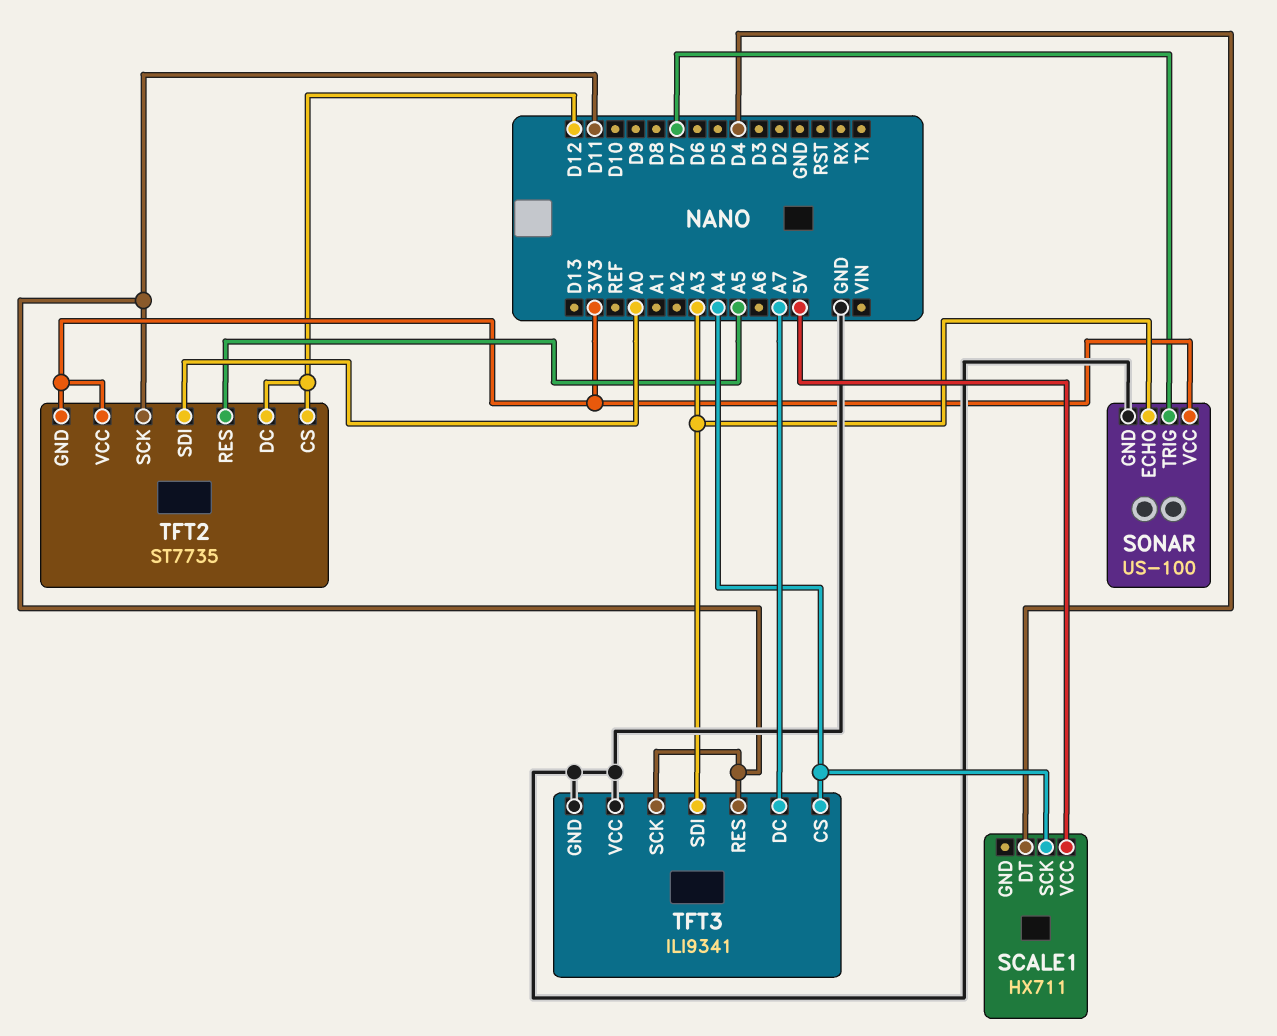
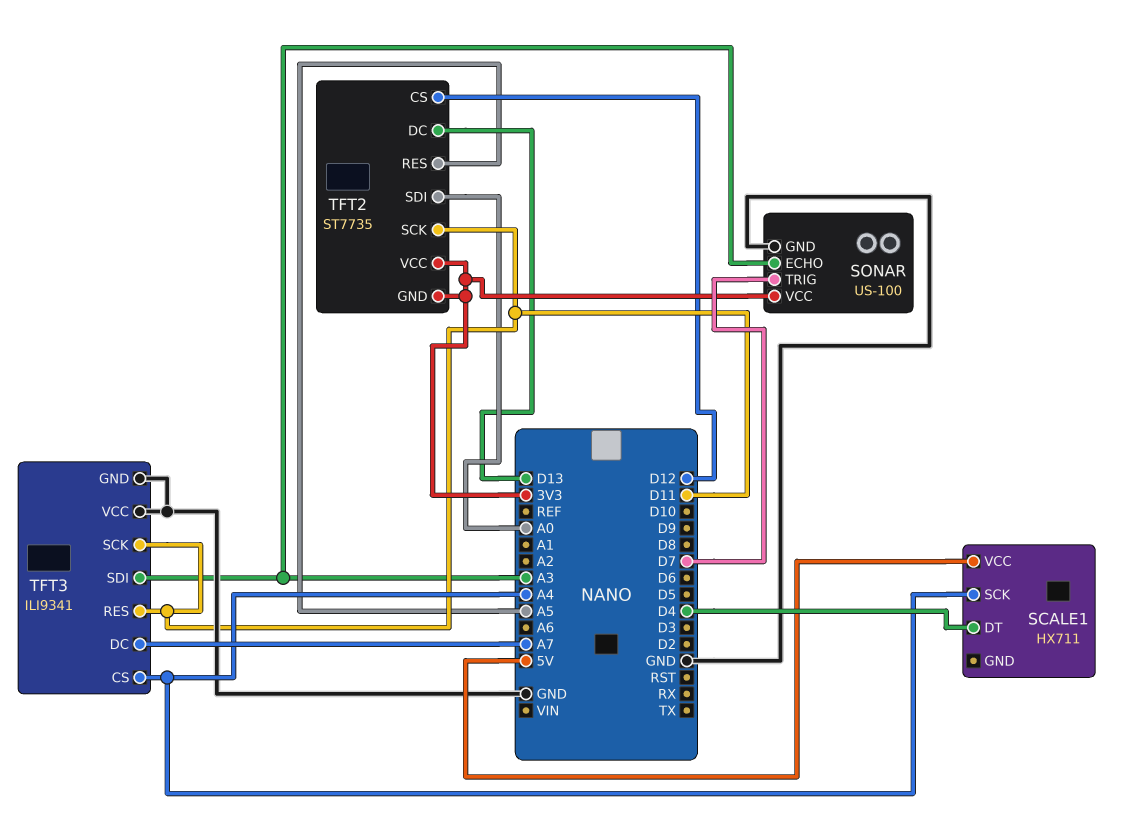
TFT2 pin DC: D12 -> D13

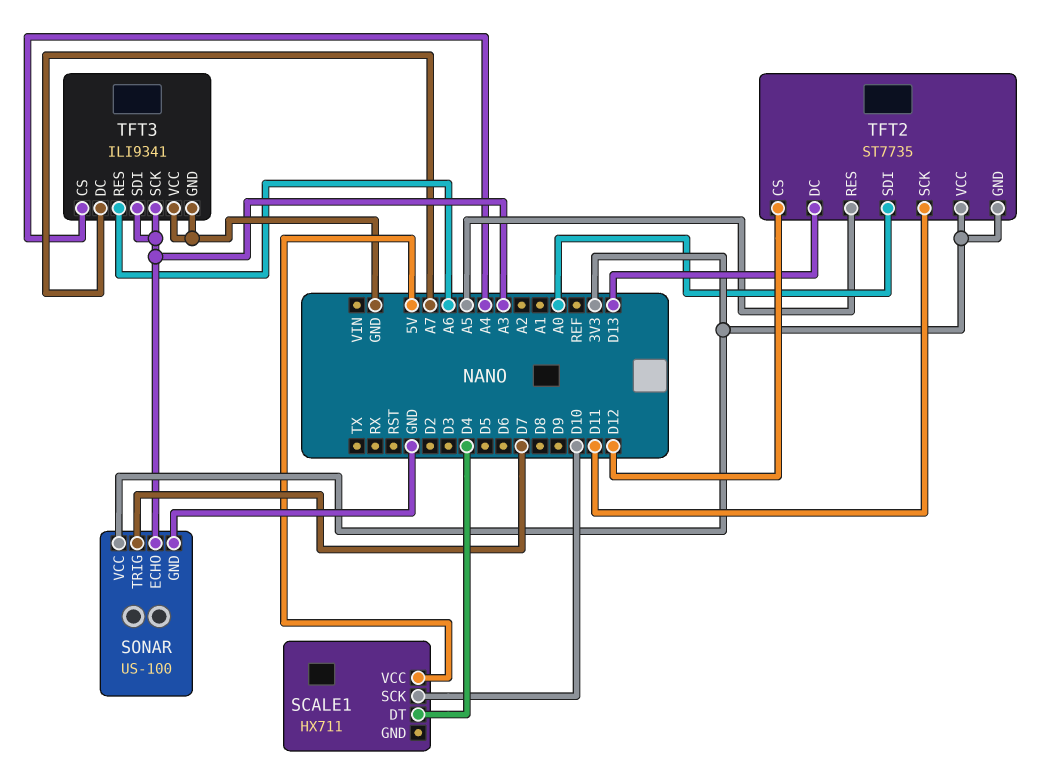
SCALE1 pin SCK: A4 -> D10
TFT3 pin RES: D11 -> A6
TFT3 pin SCK: D11 -> A3

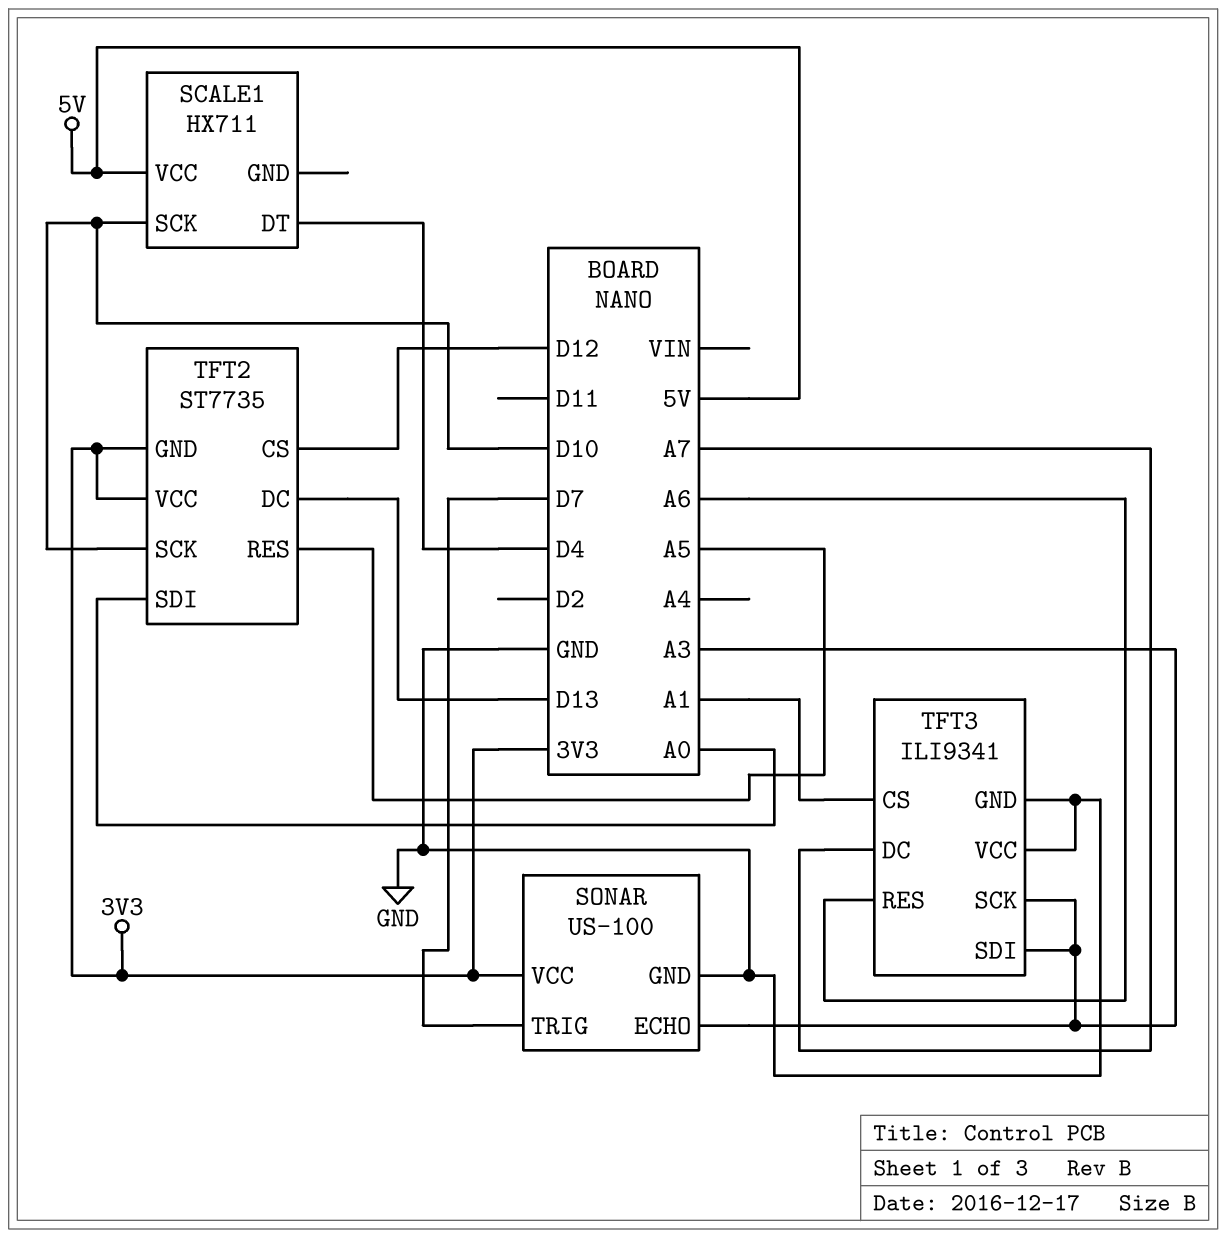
TFT2 pin SCK: D11 -> D10
TFT3 pin CS: A4 -> A1

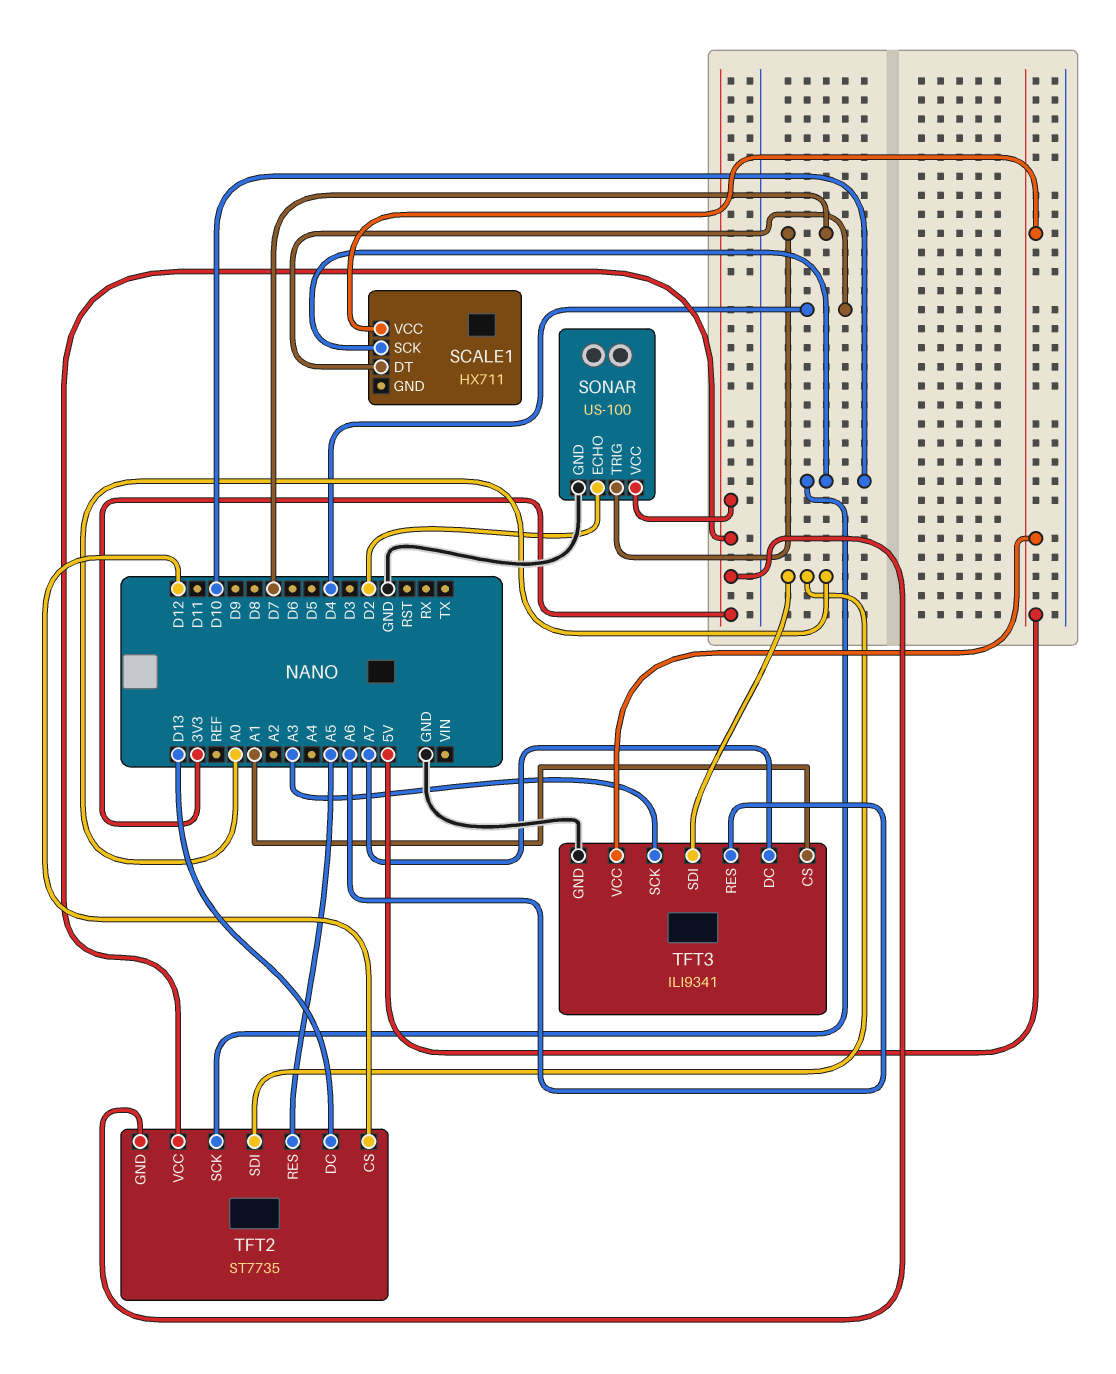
SONAR pin ECHO: A3 -> D2
TFT3 pin SDI: A3 -> A0
TFT3 pin VCC: GND -> 5V

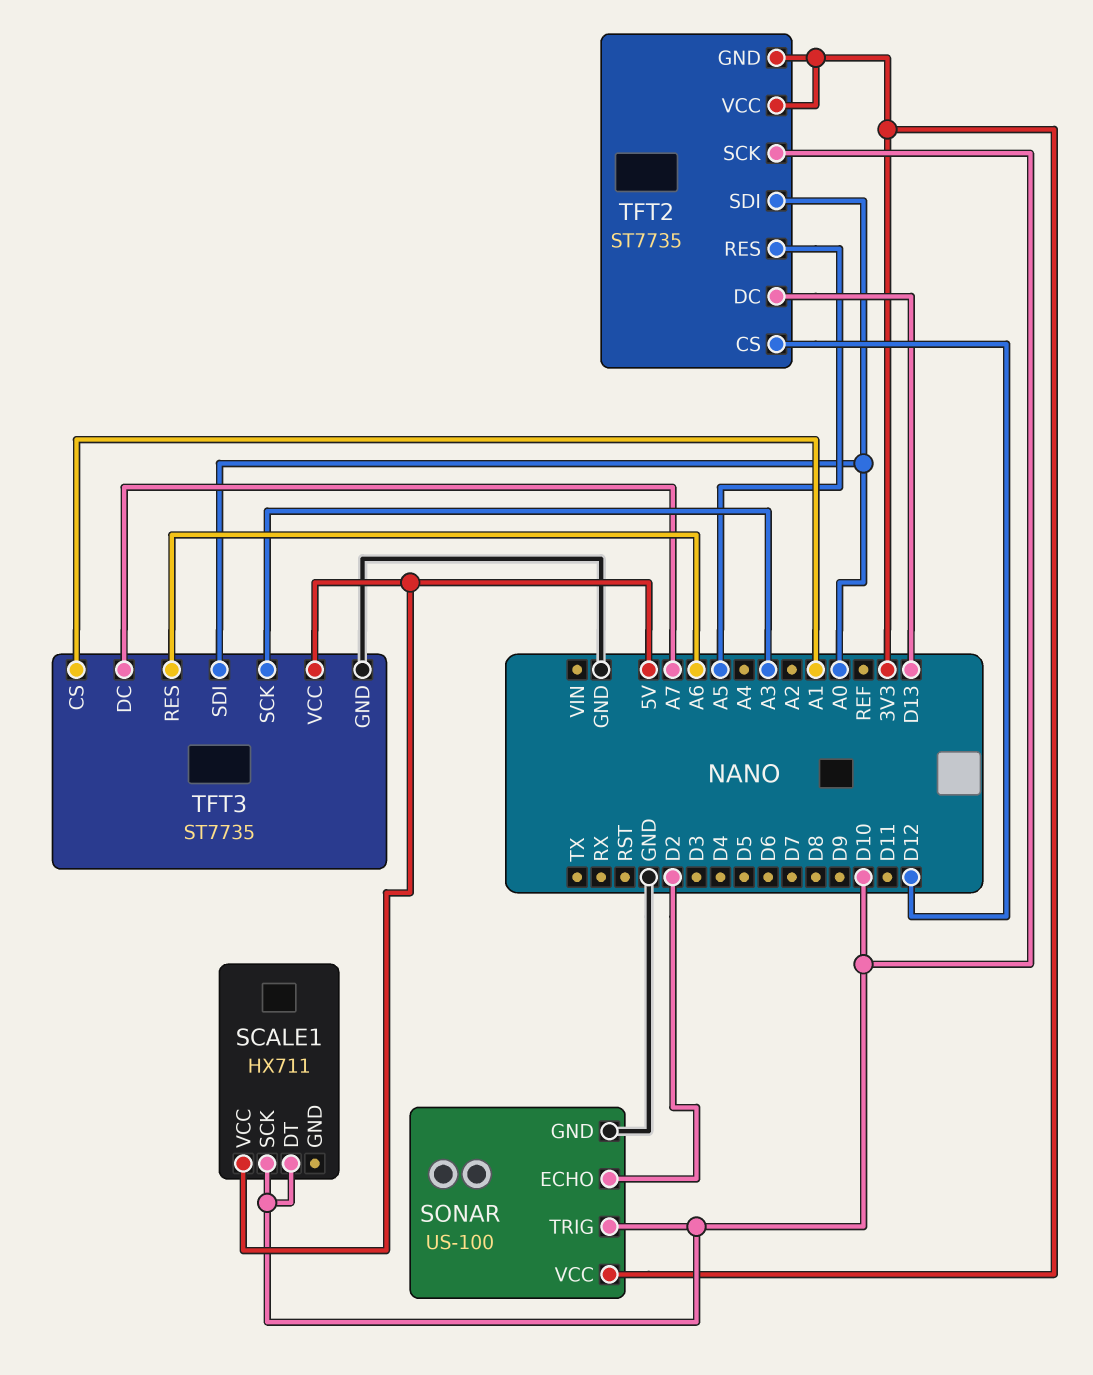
SCALE1 pin DT: D4 -> D10
SONAR pin TRIG: D7 -> D10
TFT3: ILI9341 -> ST7735

